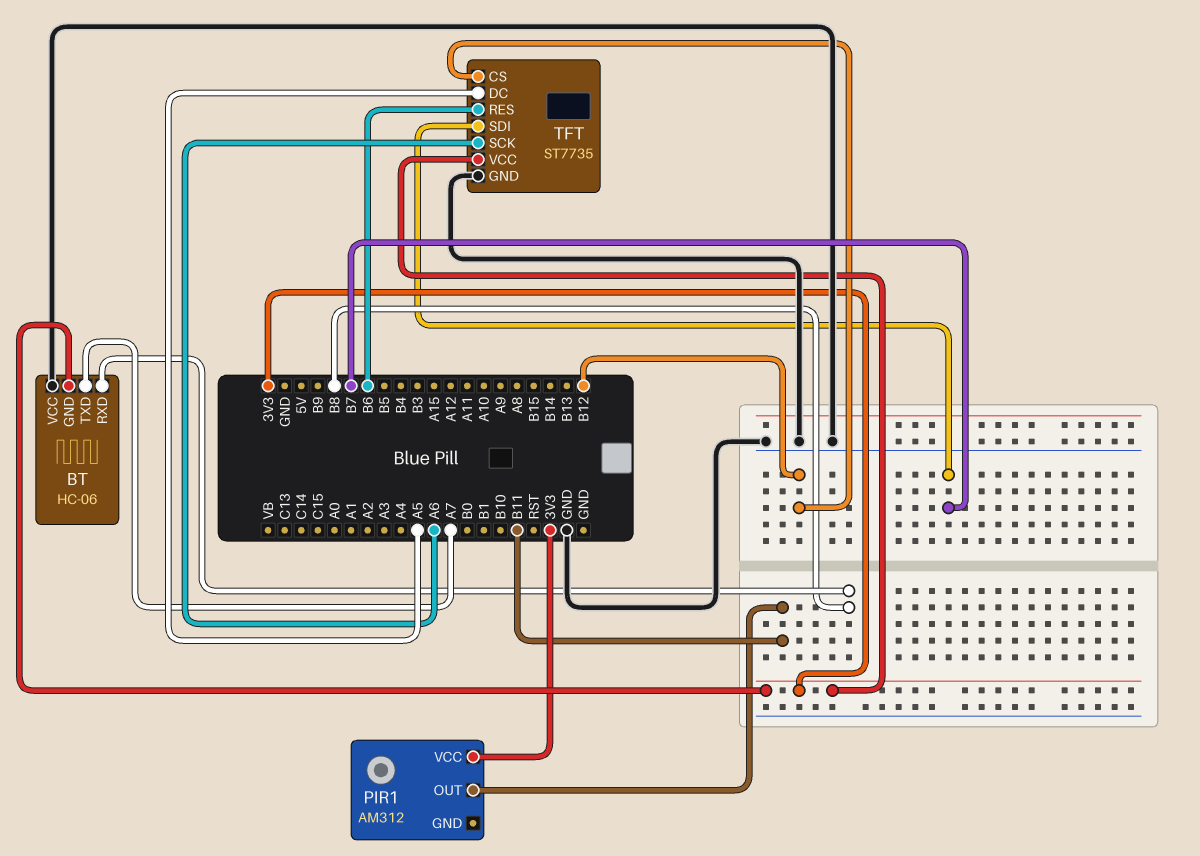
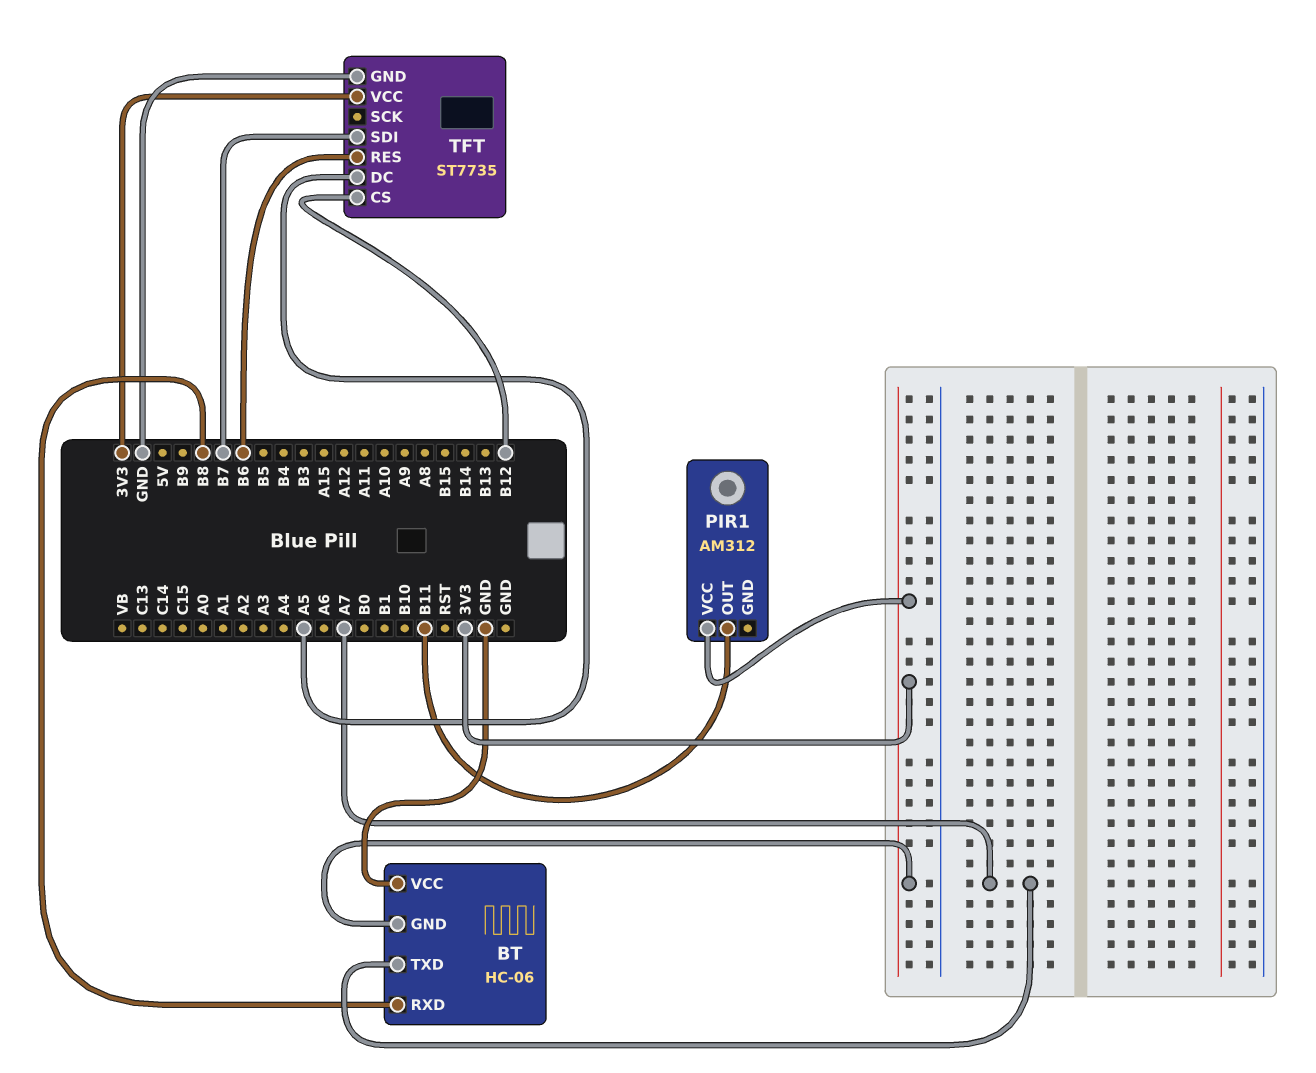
TFT pin SCK: A6 -> none

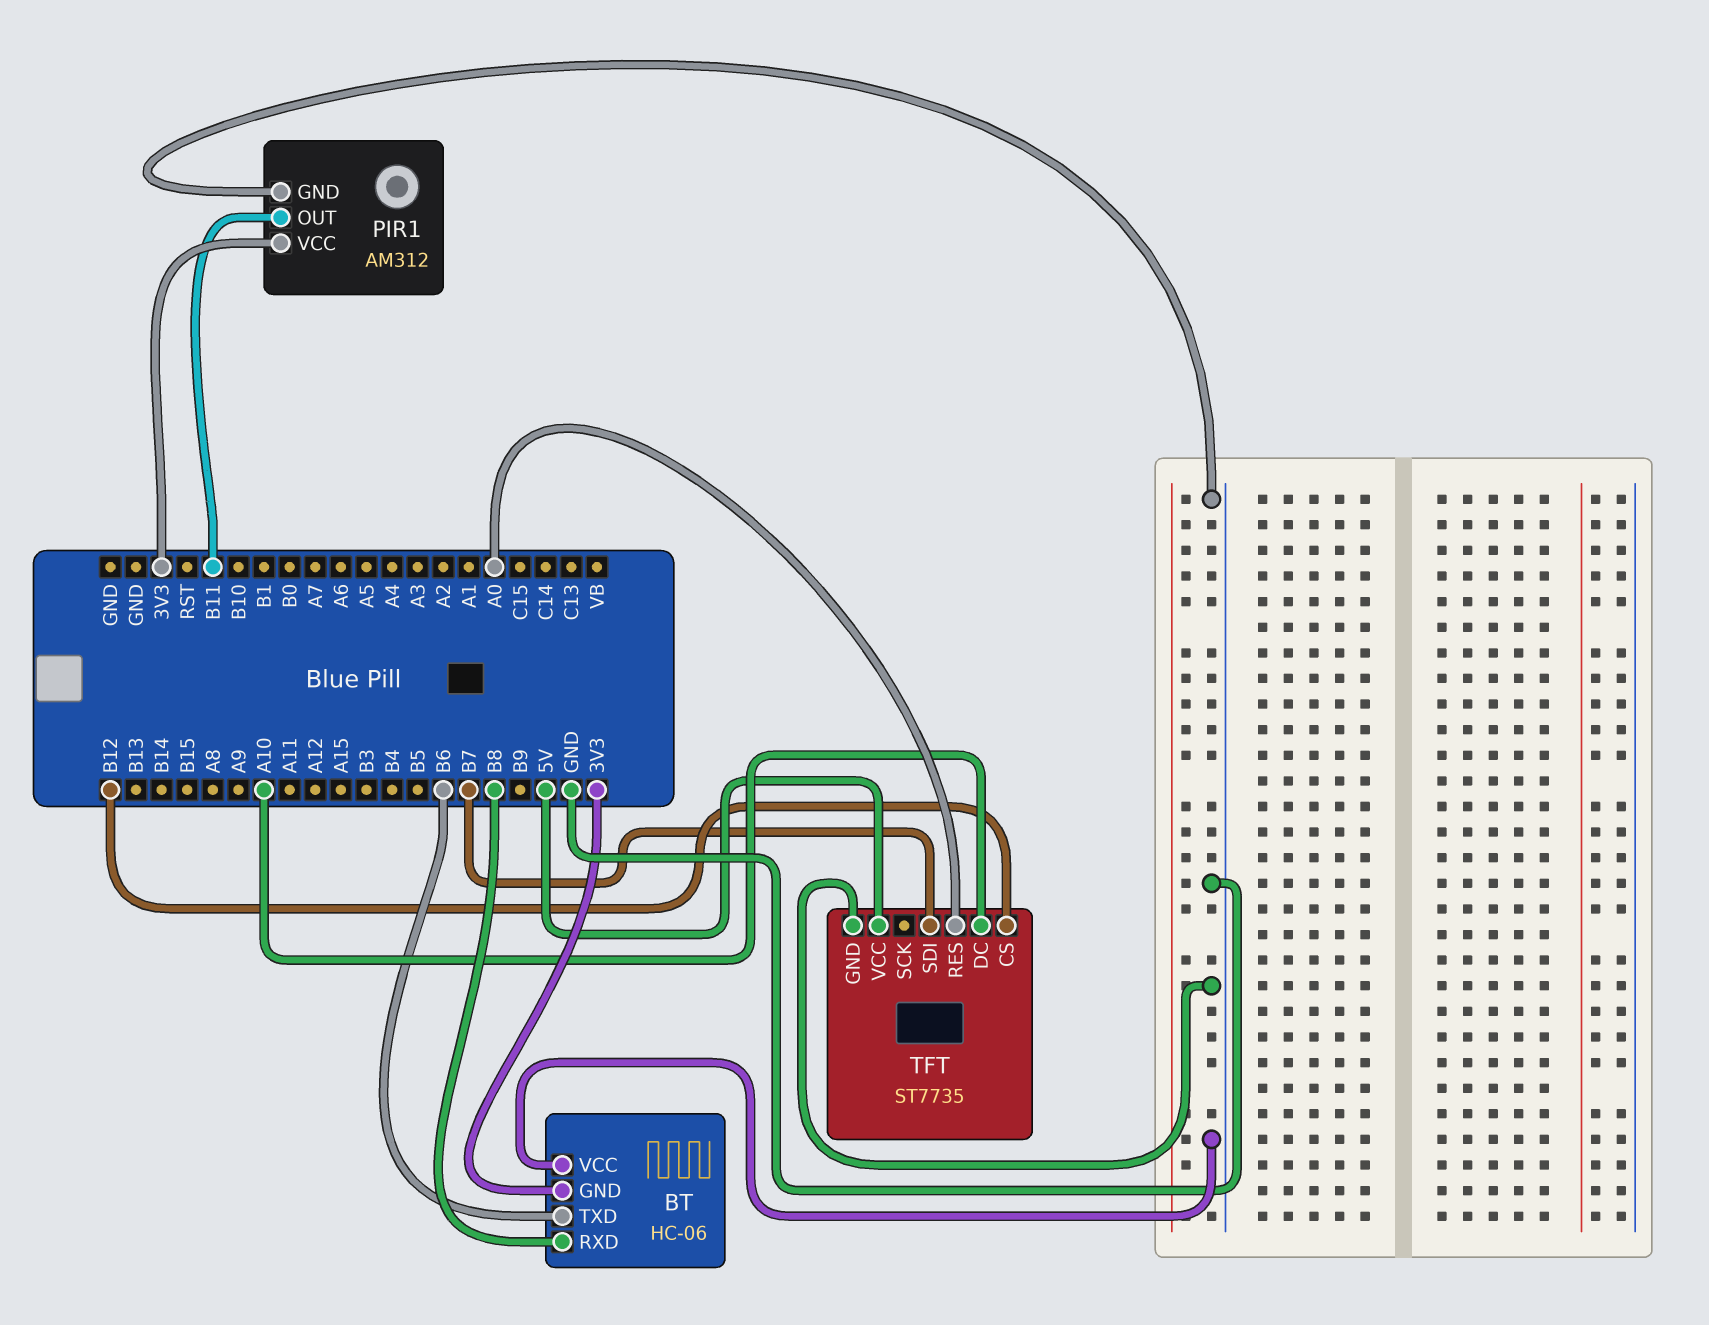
BT pin TXD: A7 -> B6
PIR1 pin GND: none -> GND
TFT pin DC: A5 -> A10
TFT pin RES: B6 -> A0
TFT pin VCC: 3V3 -> 5V

